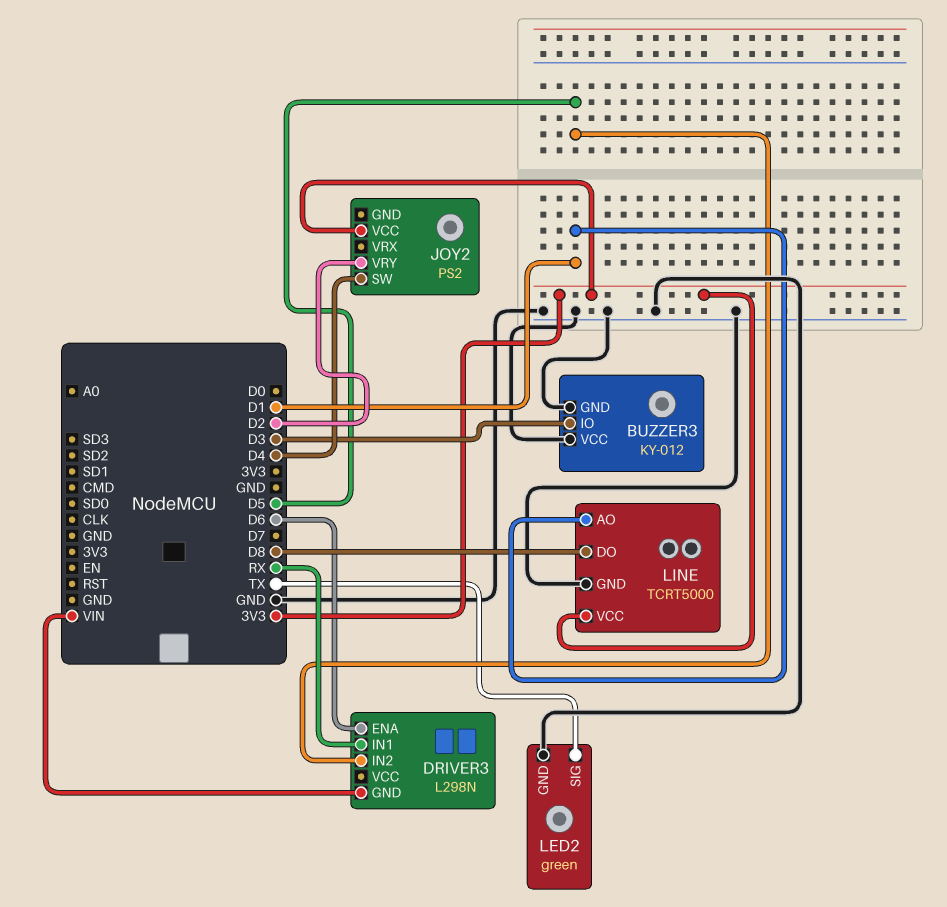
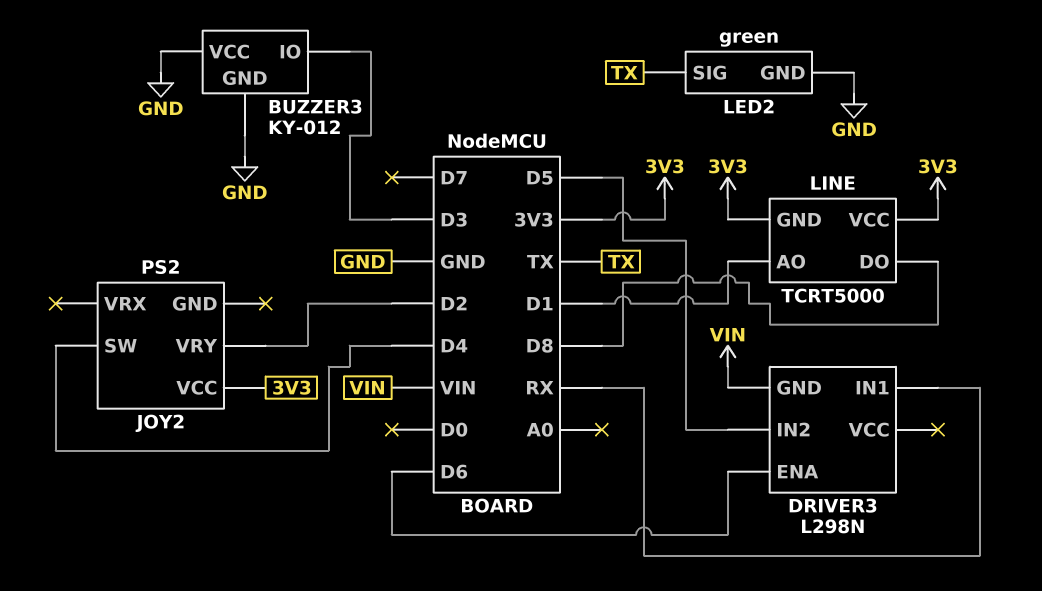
LINE pin GND: GND -> 3V3

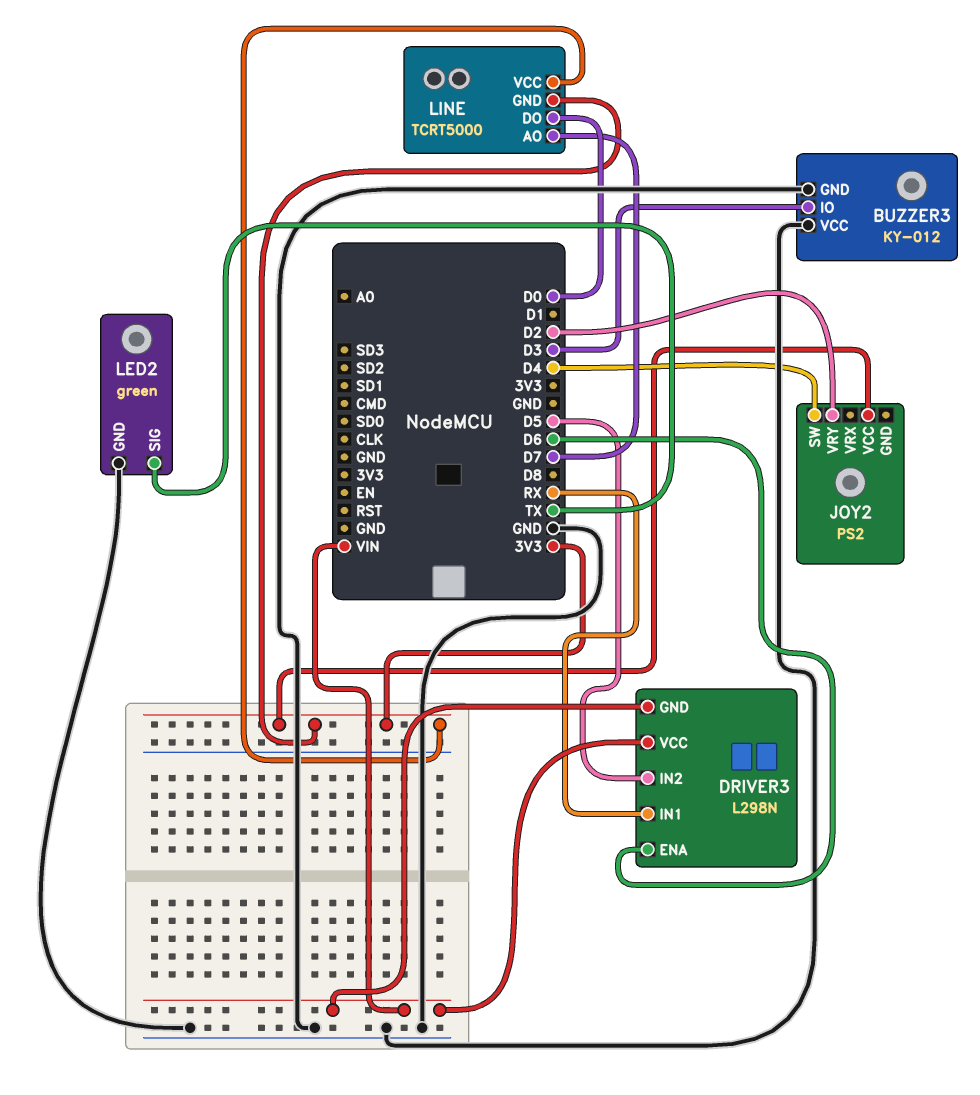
DRIVER3 pin VCC: none -> VIN
LINE pin AO: D1 -> D7
LINE pin DO: D8 -> D0

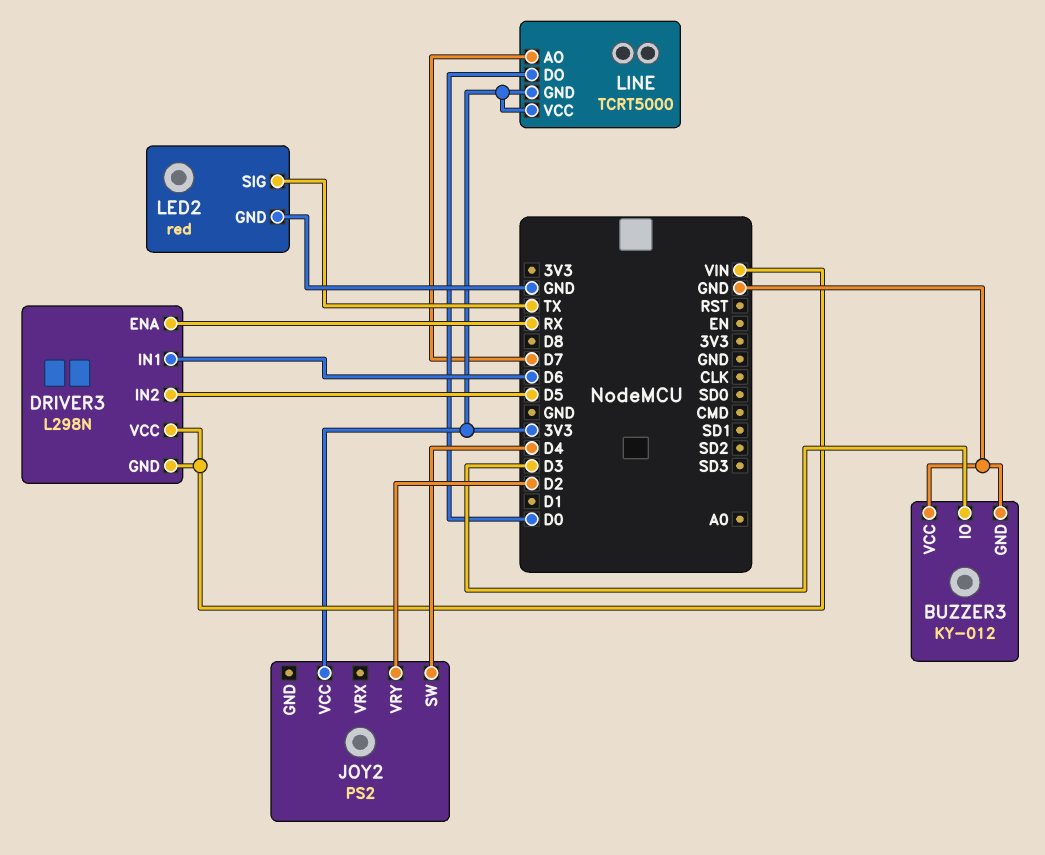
DRIVER3 pin ENA: D6 -> RX
DRIVER3 pin IN1: RX -> D6
LED2: green -> red

